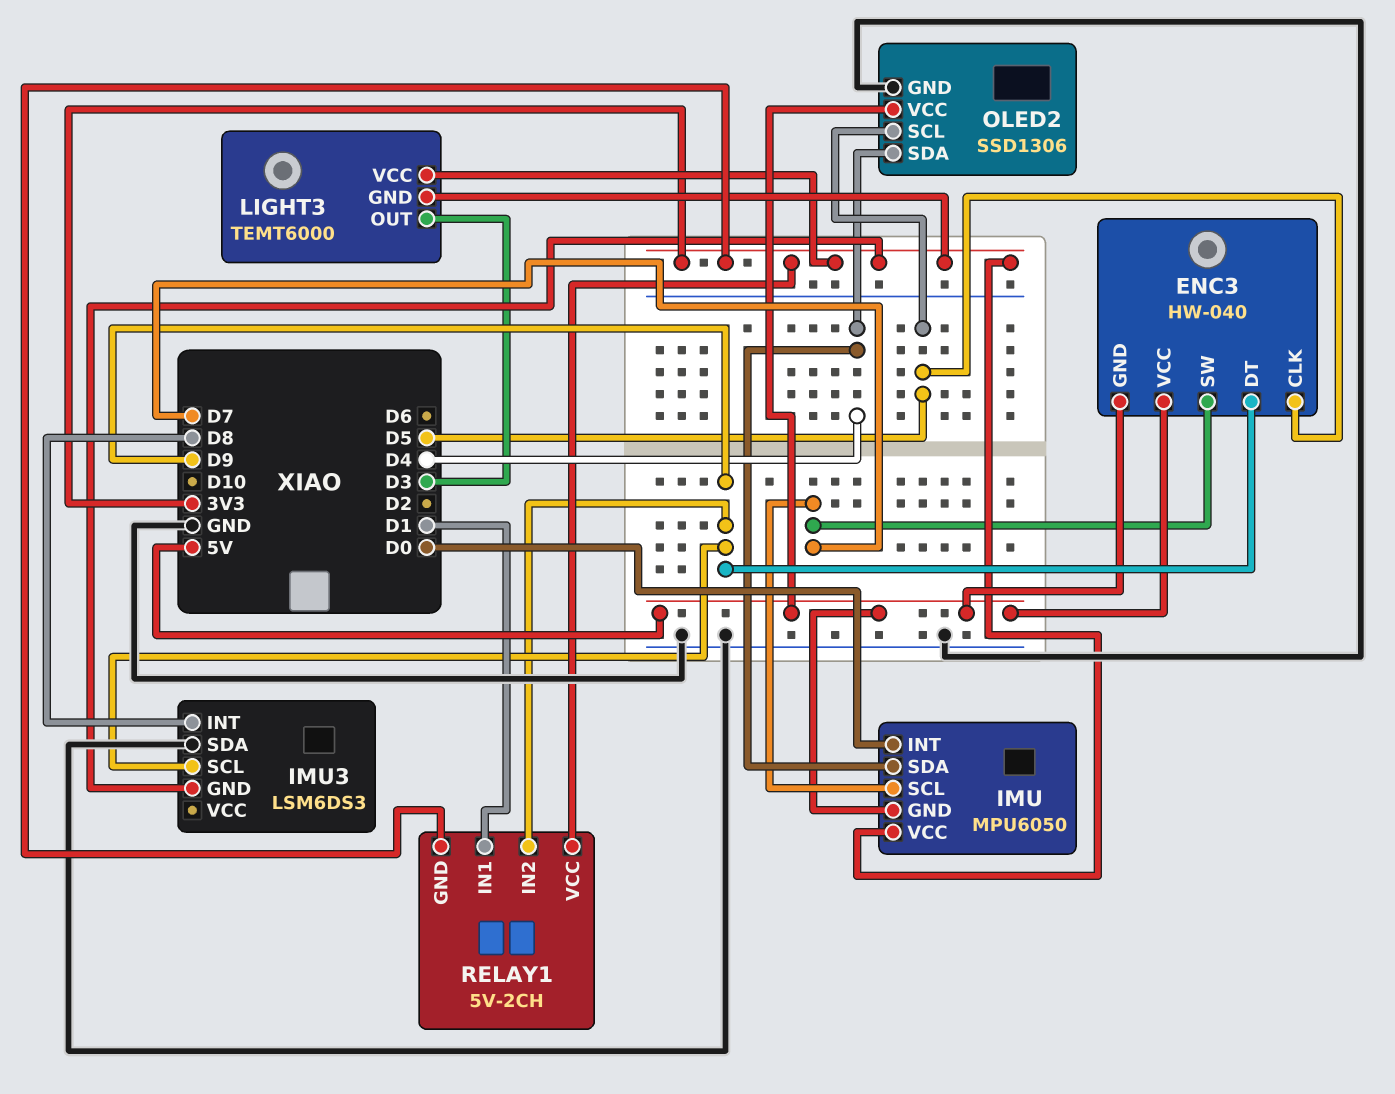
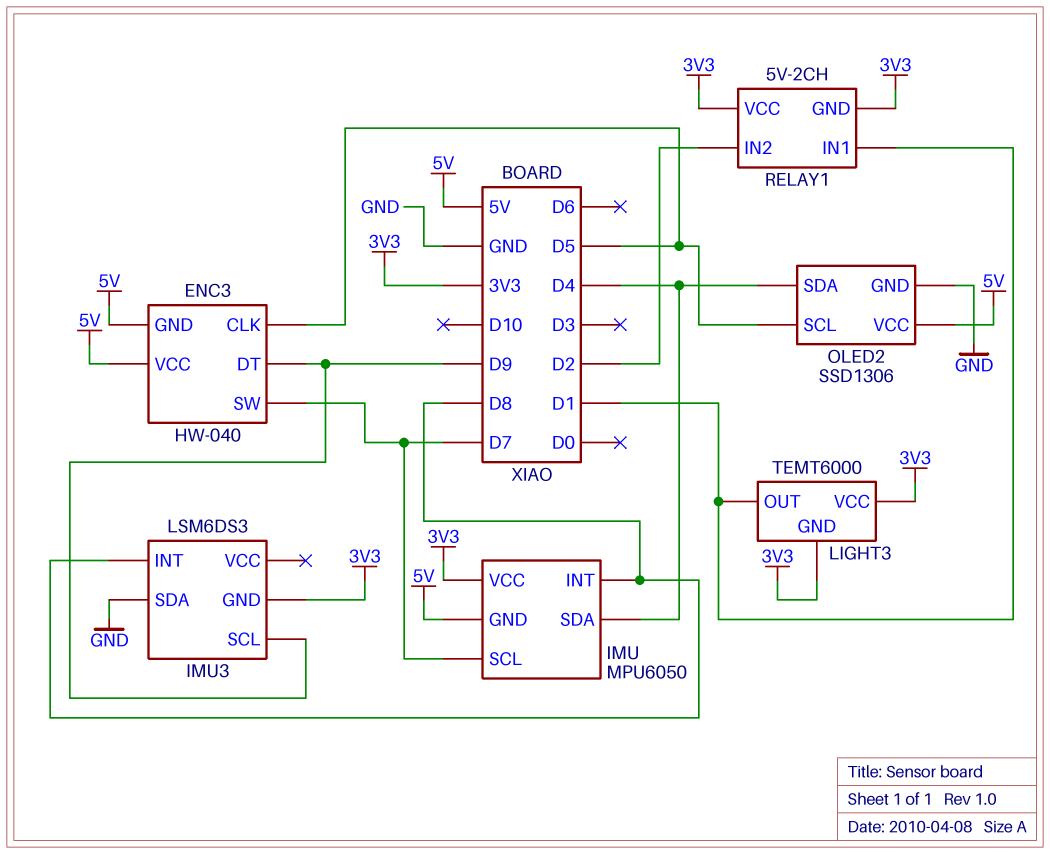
IMU pin INT: D0 -> D8
LIGHT3 pin OUT: D3 -> D1
RELAY1 pin IN2: D9 -> D2

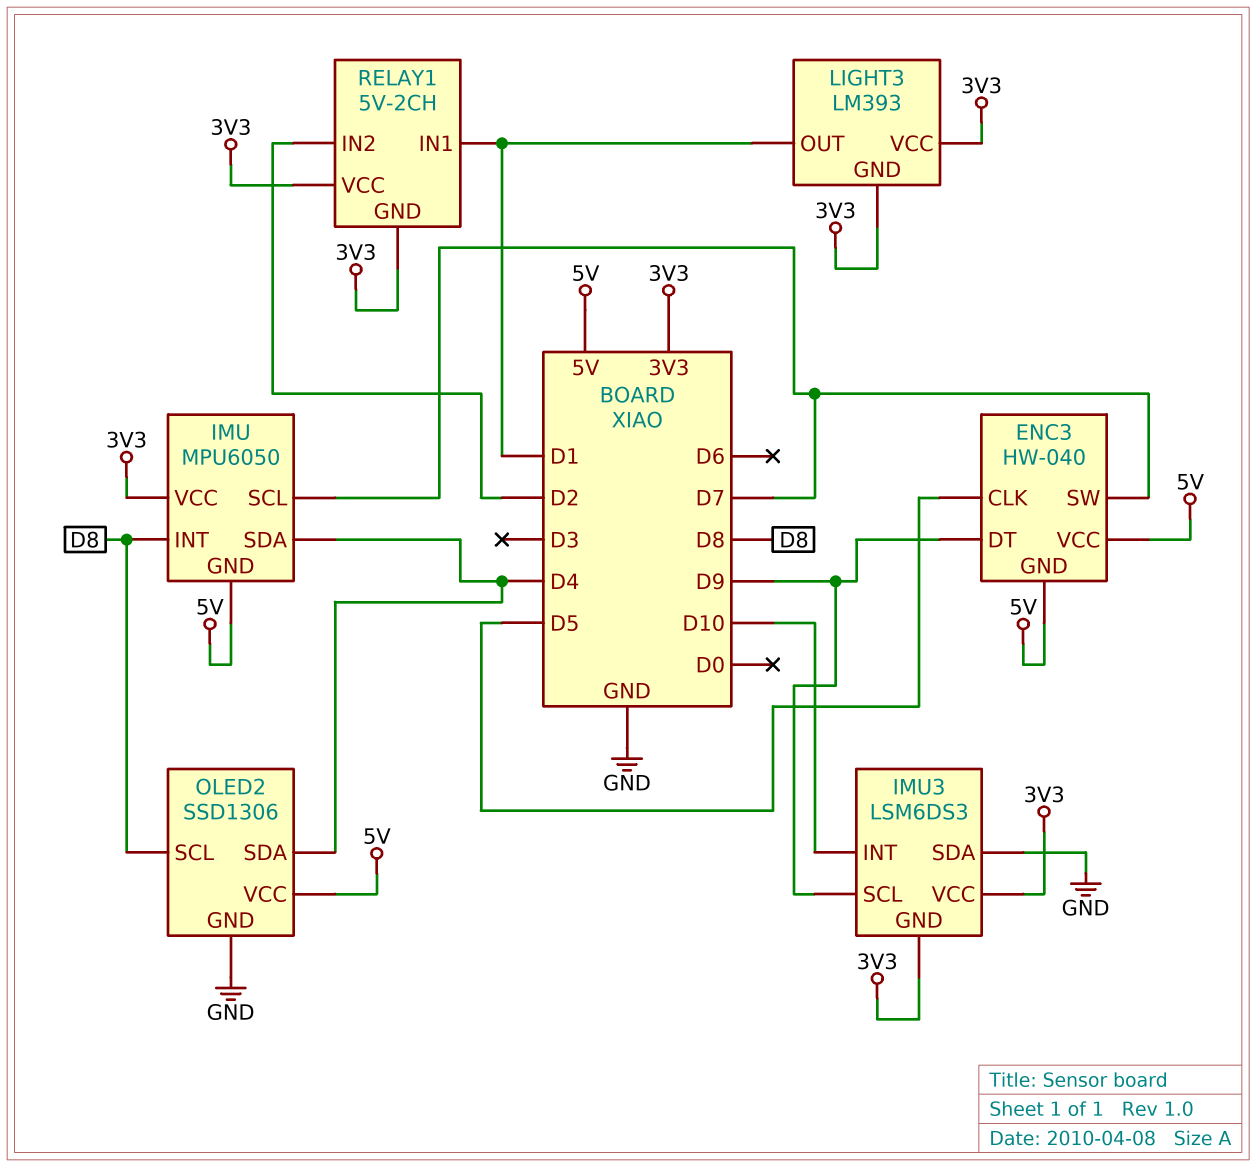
IMU3 pin INT: D8 -> D10
IMU3 pin VCC: none -> 3V3
LIGHT3: TEMT6000 -> LM393
OLED2 pin SCL: D5 -> D8

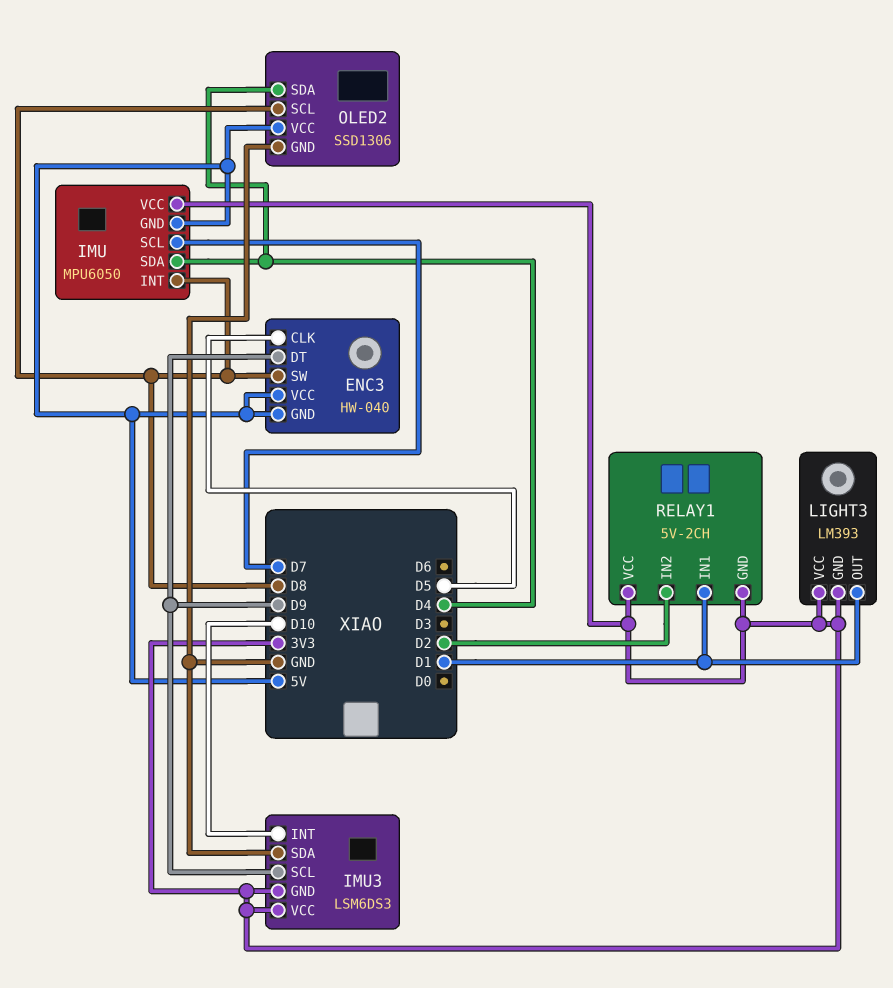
ENC3 pin SW: D7 -> D8

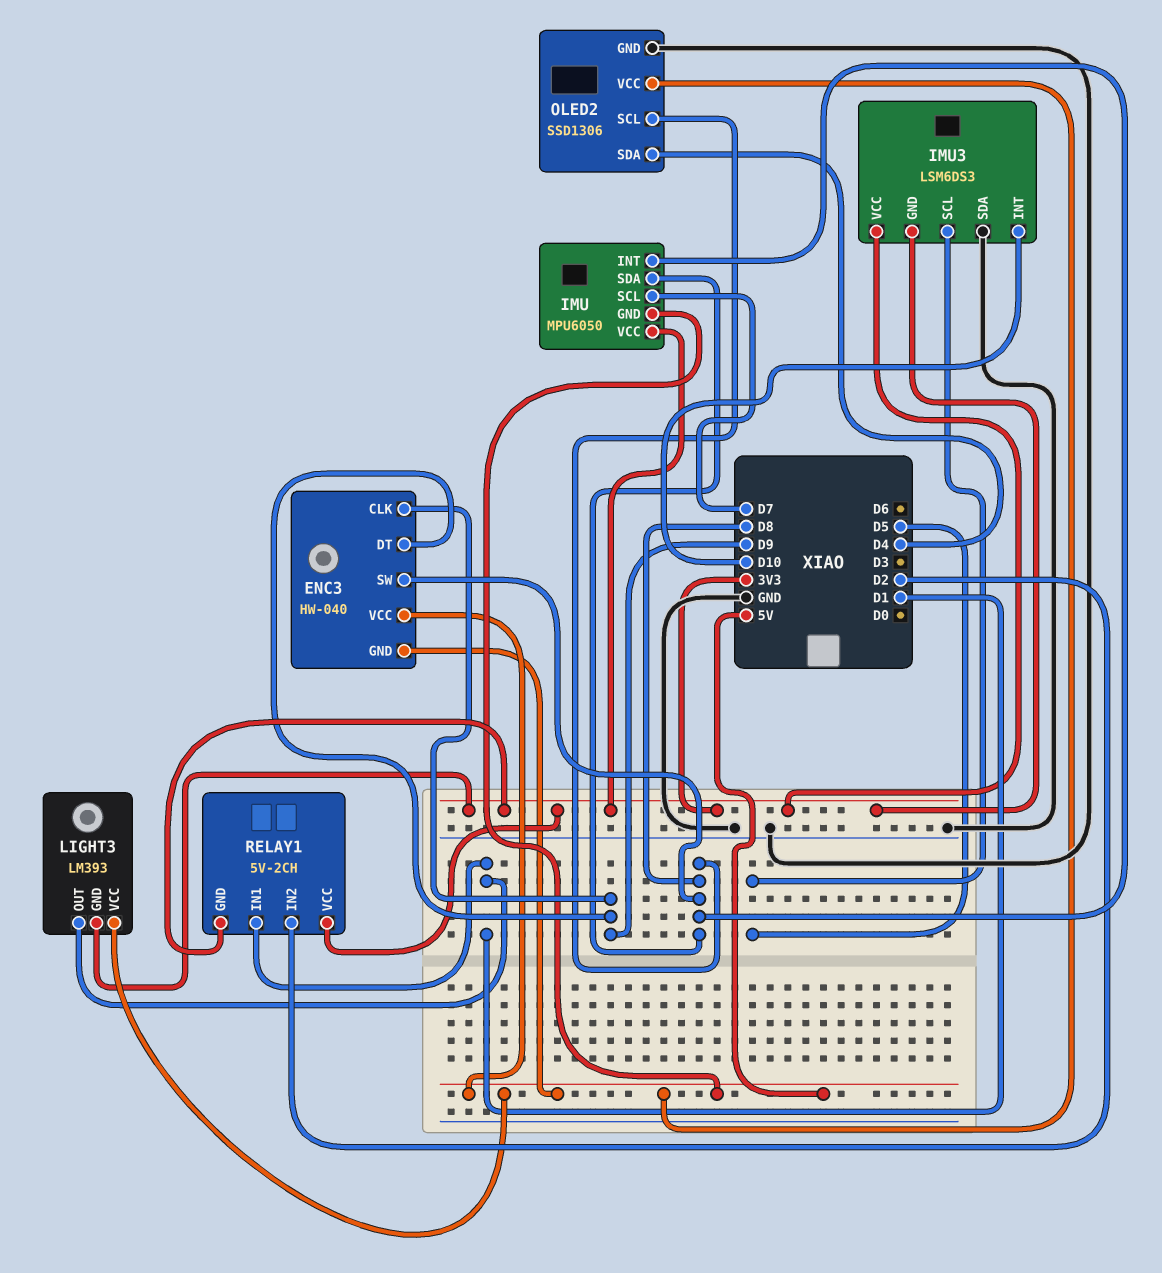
ENC3 pin CLK: D5 -> D9
IMU pin SDA: D4 -> D8
IMU3 pin SCL: D9 -> D5
LIGHT3 pin VCC: 3V3 -> 5V

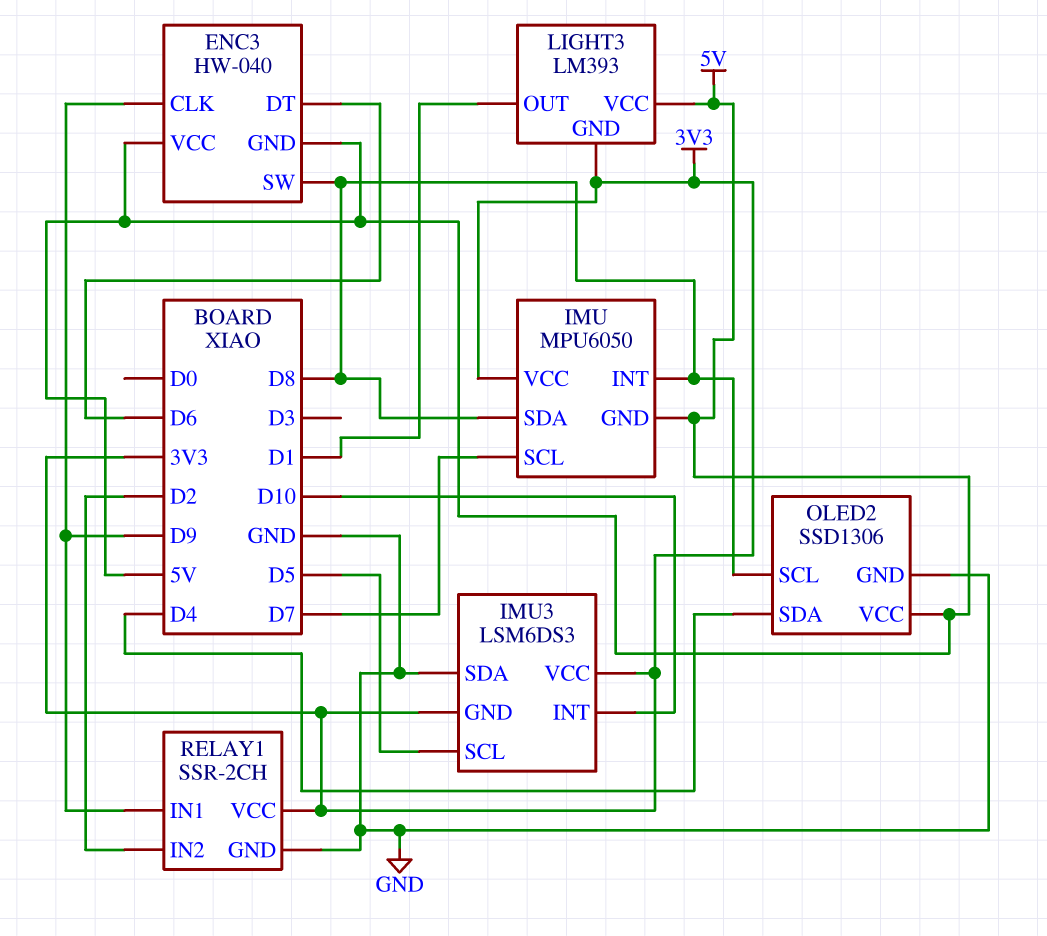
ENC3 pin DT: D9 -> D6
RELAY1: 5V-2CH -> SSR-2CH
RELAY1 pin GND: 3V3 -> GND
RELAY1 pin IN1: D1 -> D9

